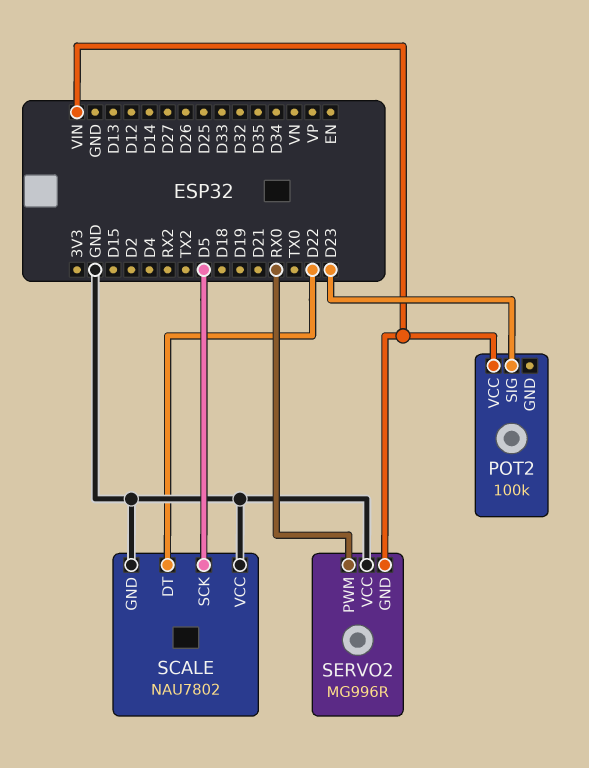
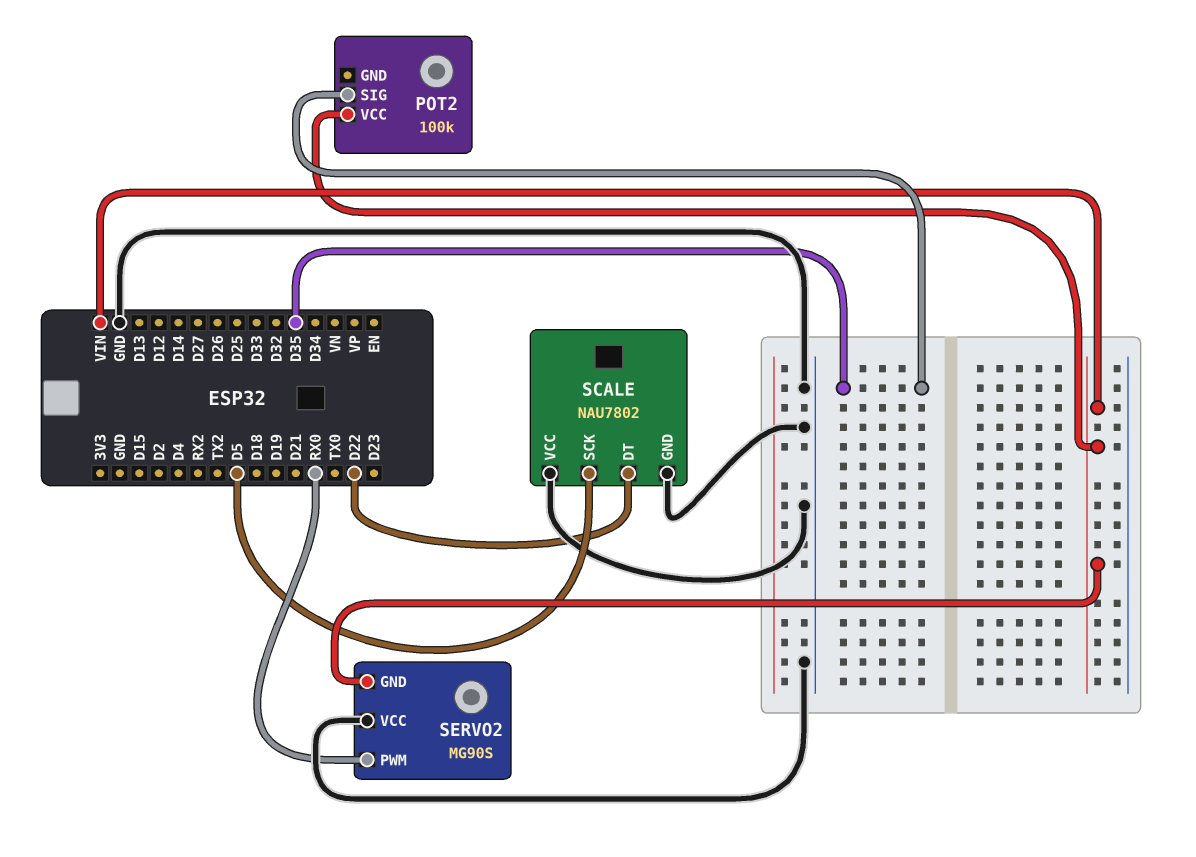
POT2 pin SIG: D23 -> D35
SERVO2: MG996R -> MG90S

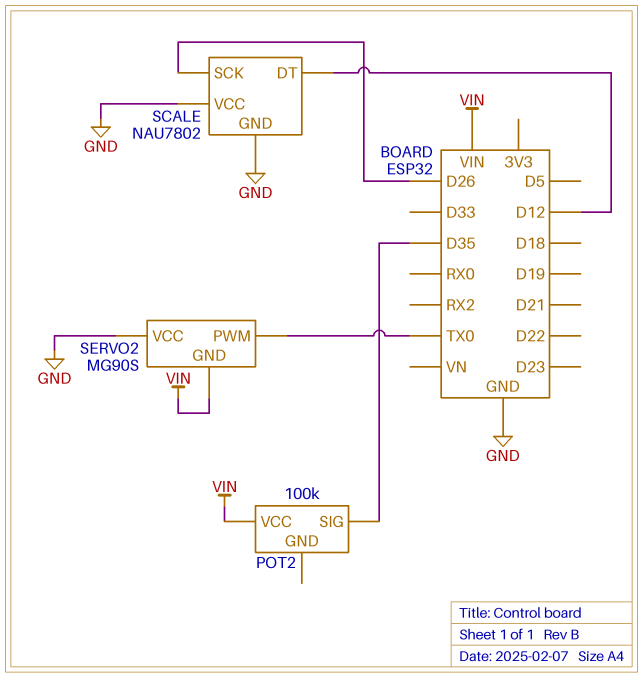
SCALE pin DT: D22 -> D12
SCALE pin SCK: D5 -> D26
SERVO2 pin PWM: RX0 -> TX0

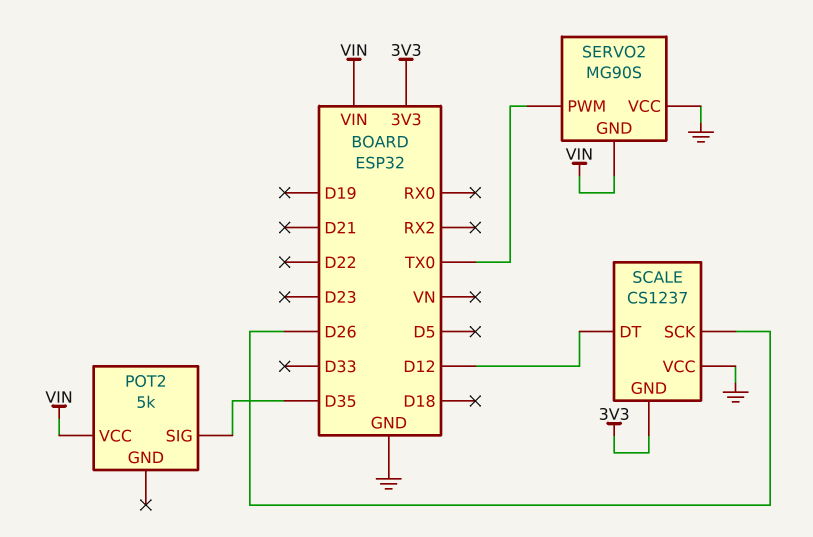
POT2: 100k -> 5k
SCALE: NAU7802 -> CS1237
SCALE pin GND: GND -> 3V3

